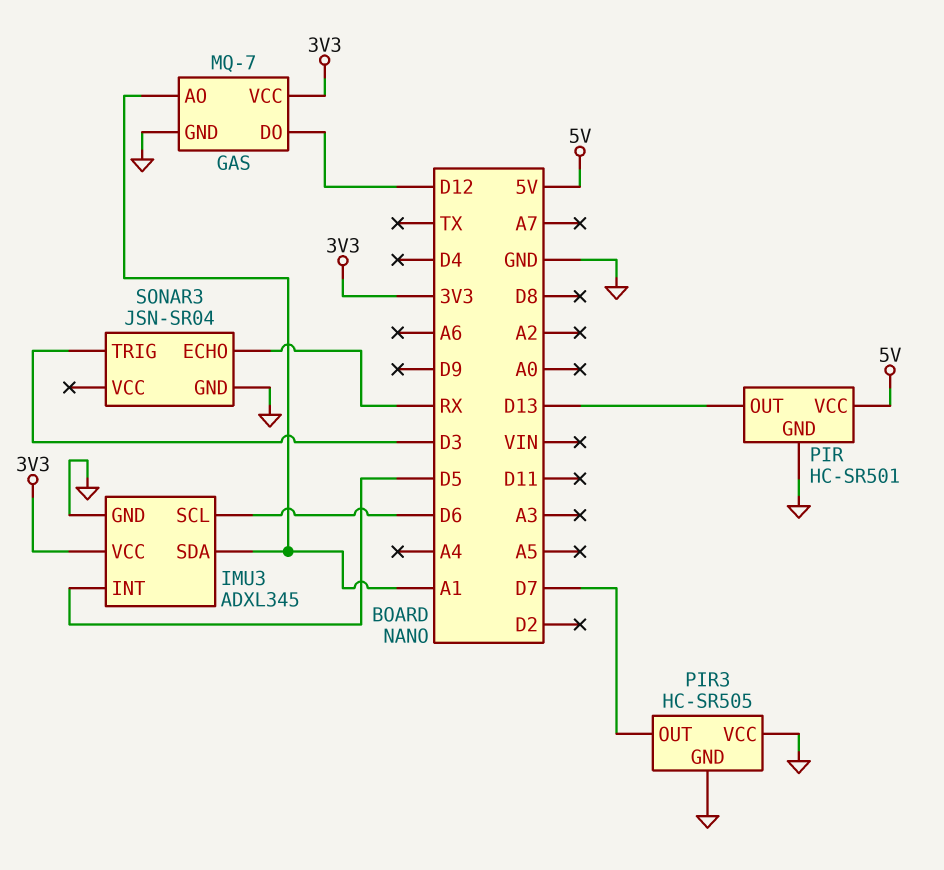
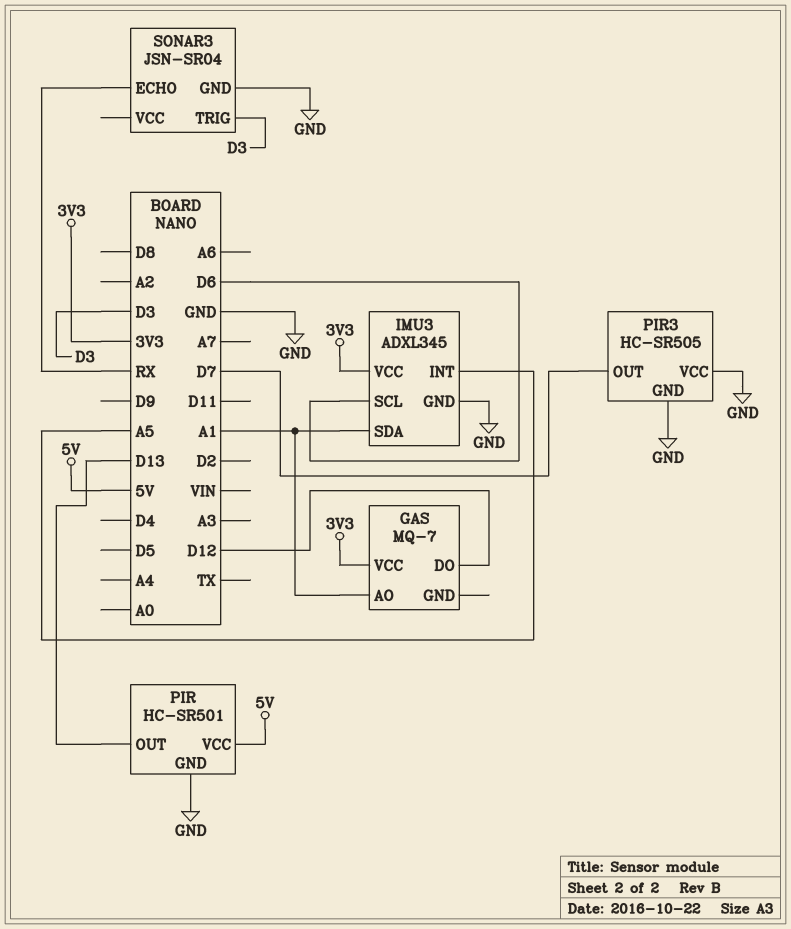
GAS pin GND: GND -> none
IMU3 pin INT: D5 -> A5

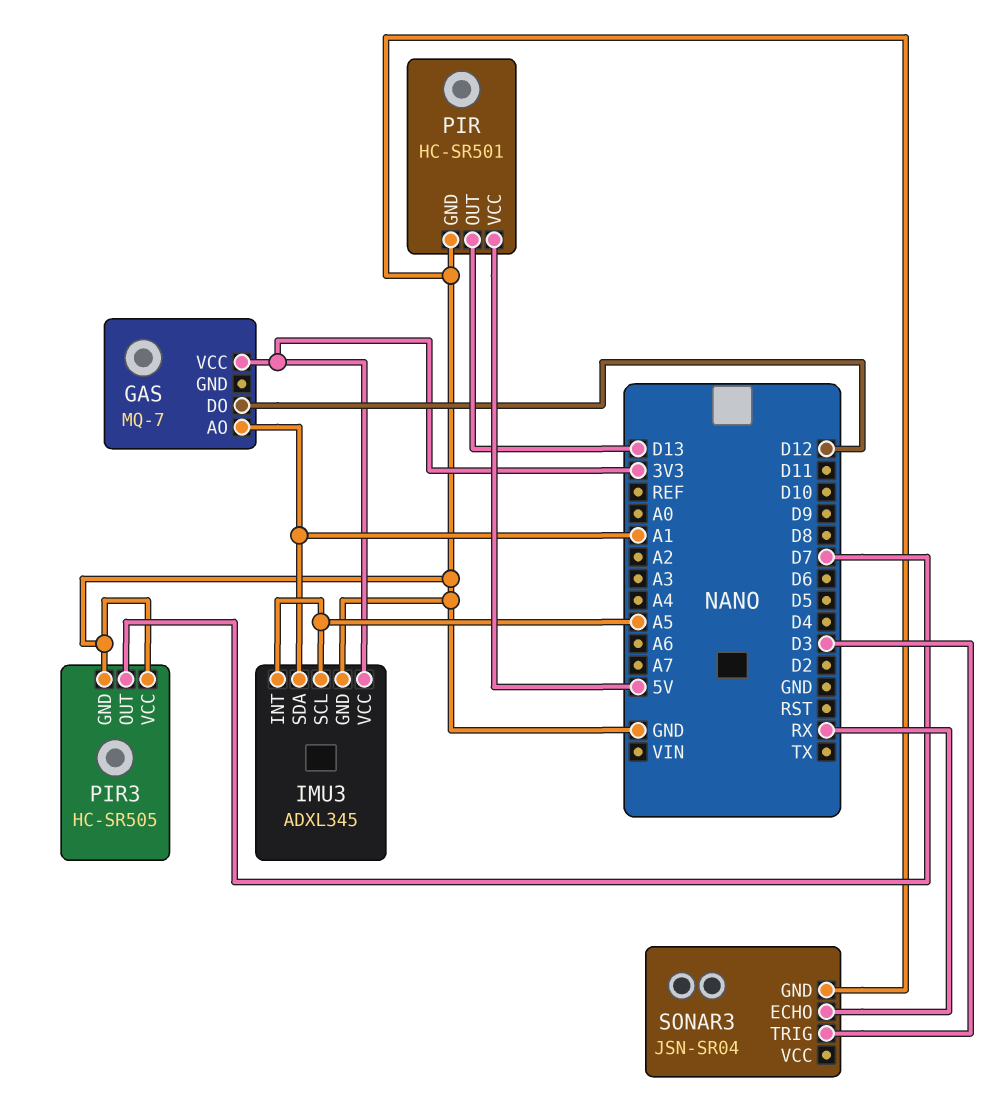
IMU3 pin SCL: D6 -> A5

